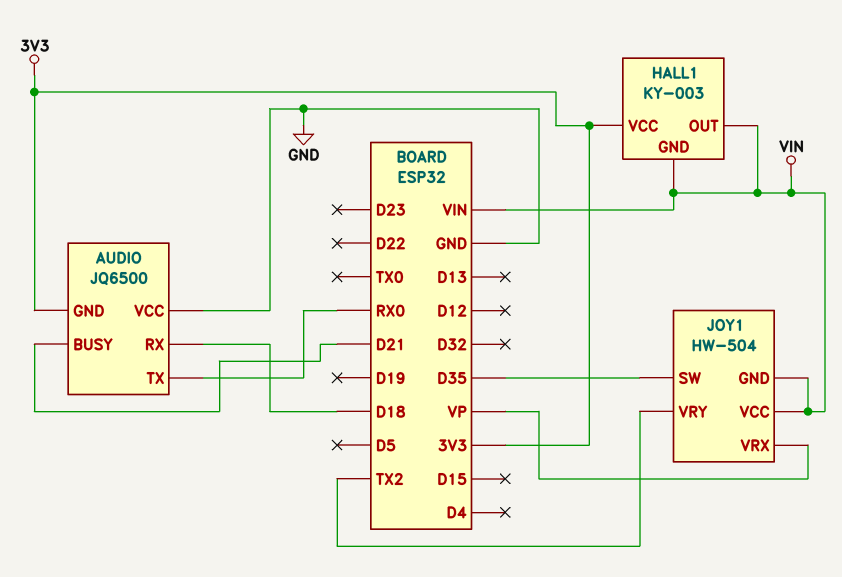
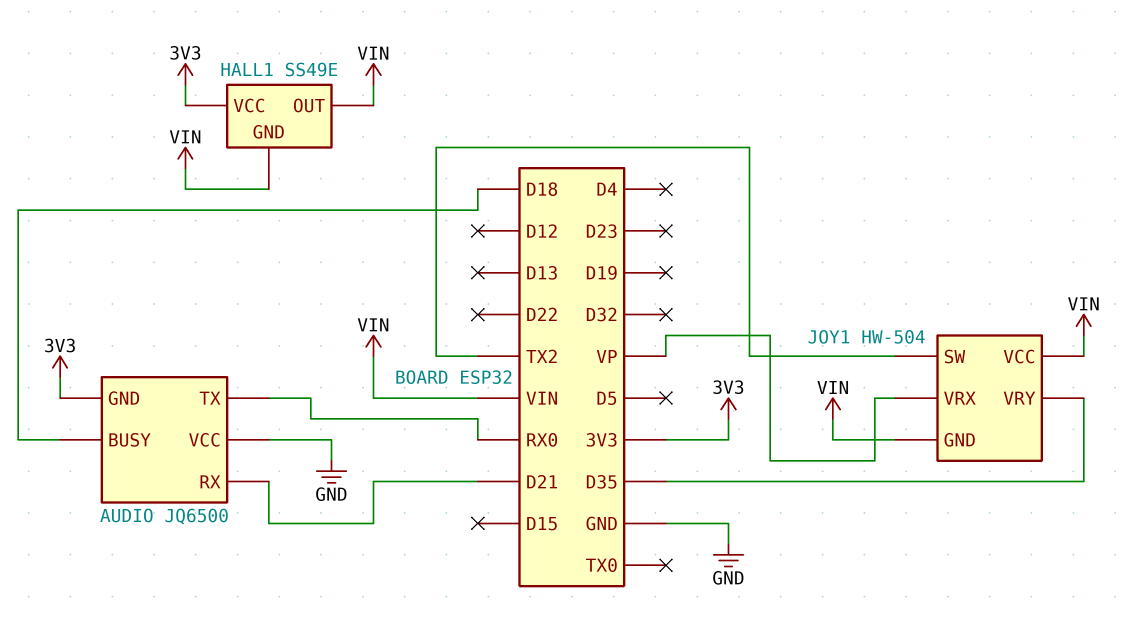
AUDIO pin BUSY: D21 -> D18
AUDIO pin RX: D18 -> D21
HALL1: KY-003 -> SS49E
JOY1 pin SW: D35 -> TX2
JOY1 pin VRY: TX2 -> D35

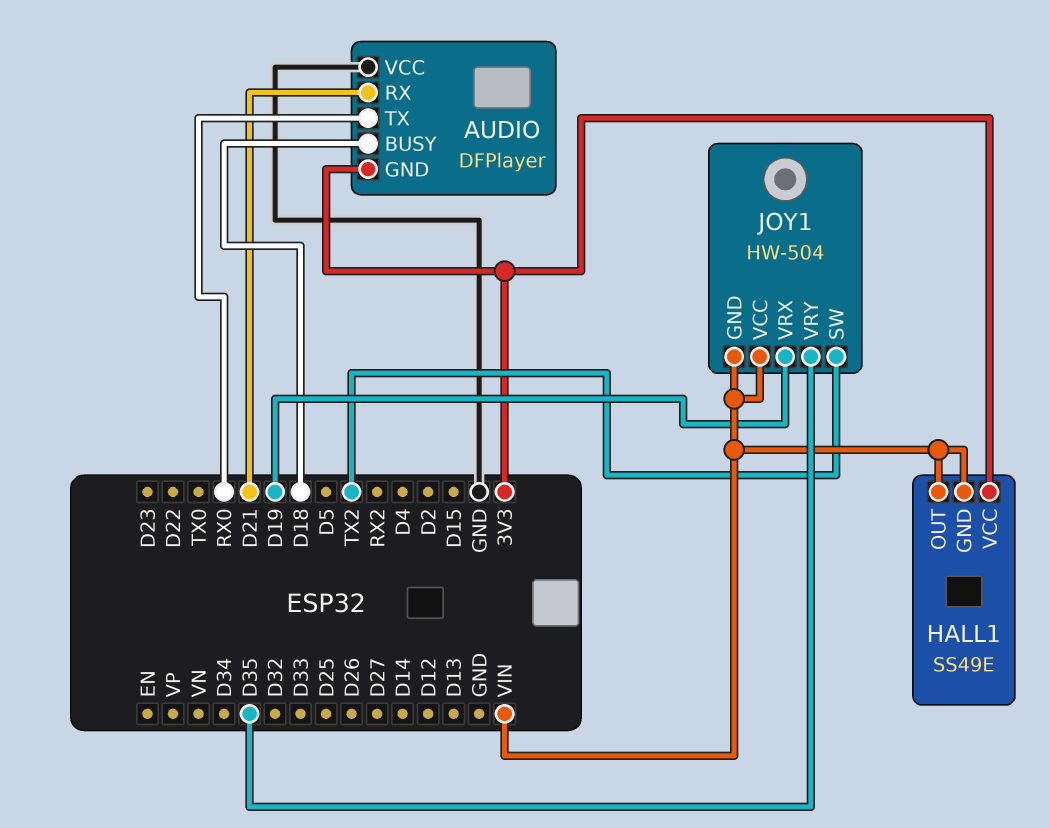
AUDIO: JQ6500 -> DFPlayer
JOY1 pin VRX: VP -> D19

